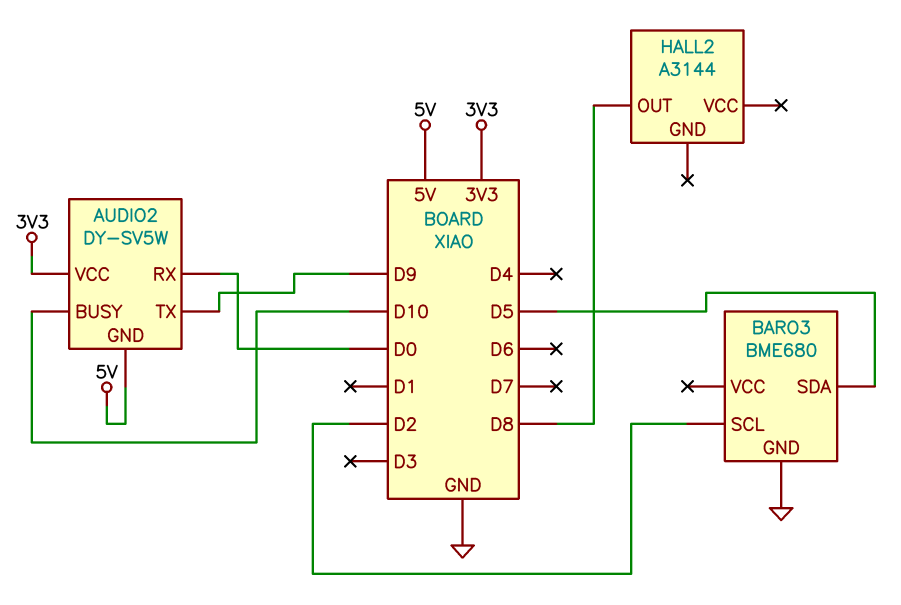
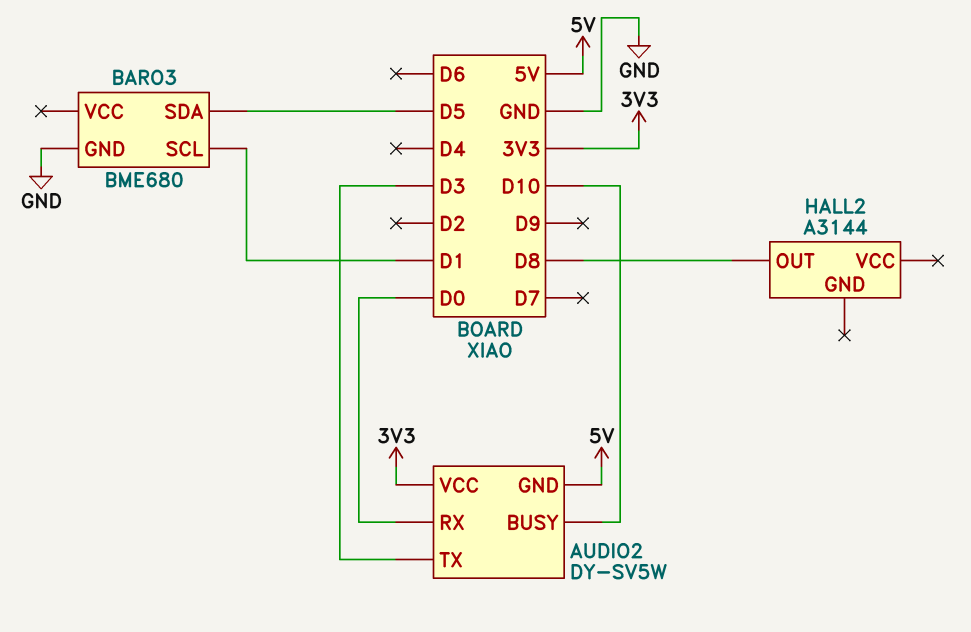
AUDIO2 pin TX: D9 -> D3
BARO3 pin SCL: D2 -> D1

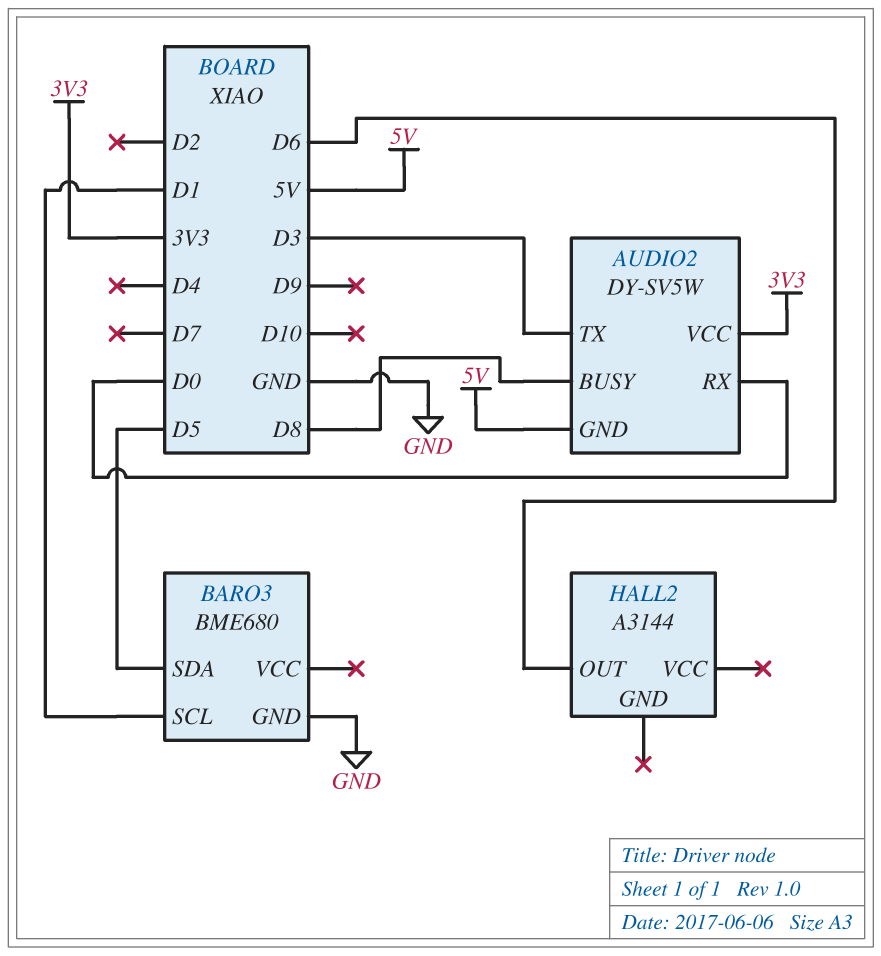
AUDIO2 pin BUSY: D10 -> D8
HALL2 pin OUT: D8 -> D6

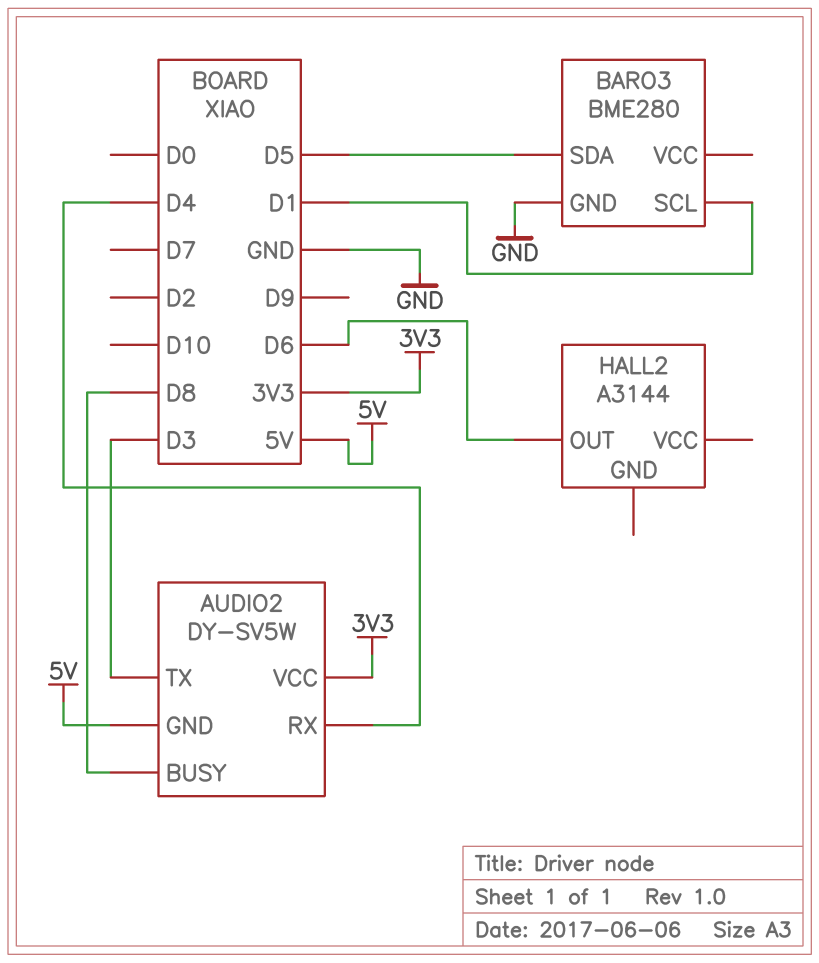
AUDIO2 pin RX: D0 -> D4
BARO3: BME680 -> BME280

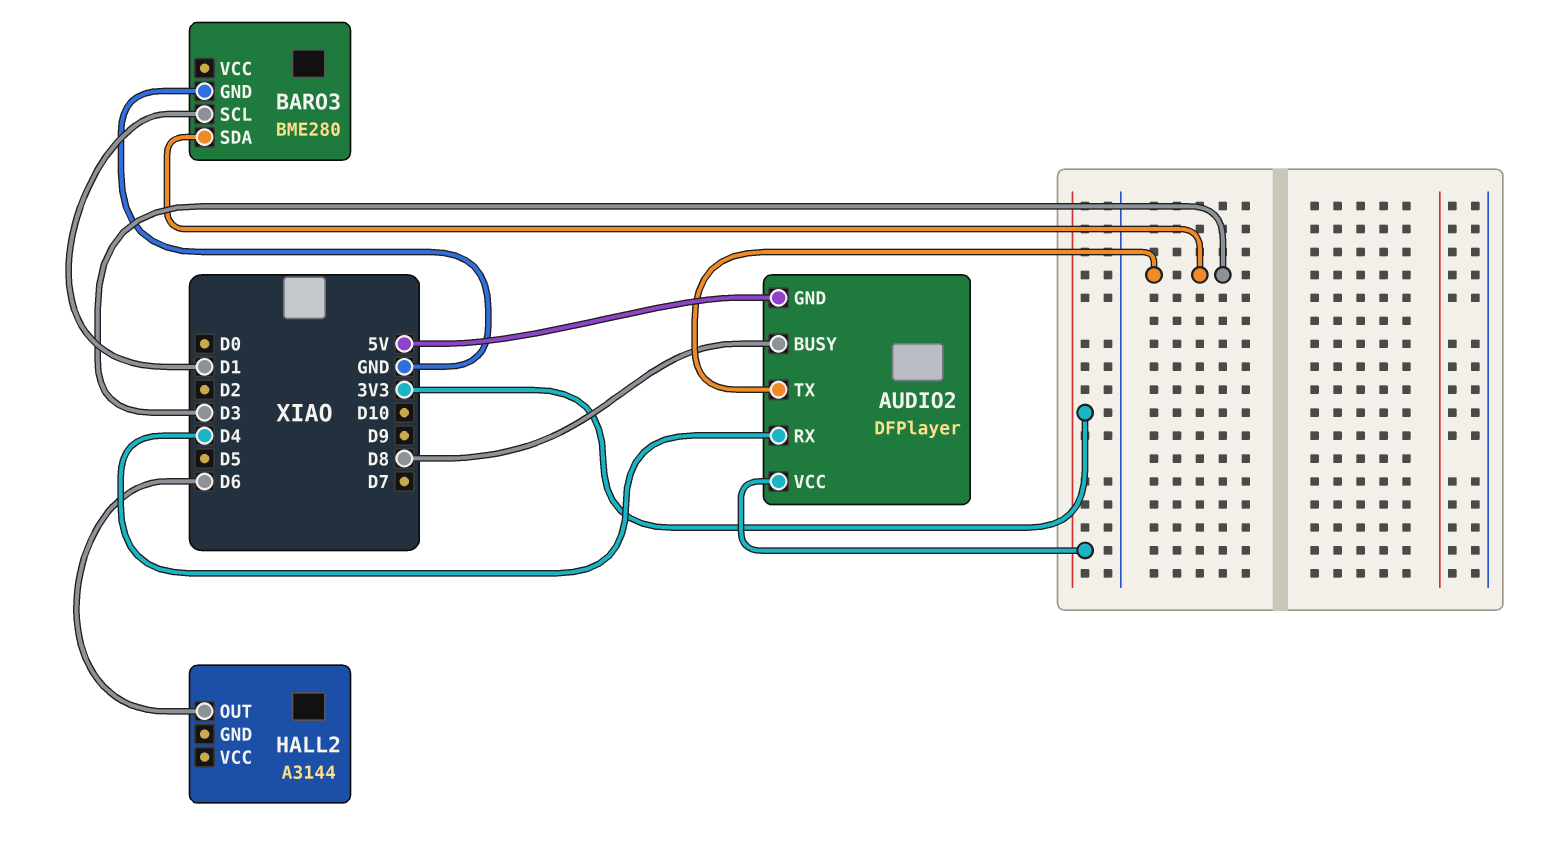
AUDIO2: DY-SV5W -> DFPlayer
BARO3 pin SDA: D5 -> D3

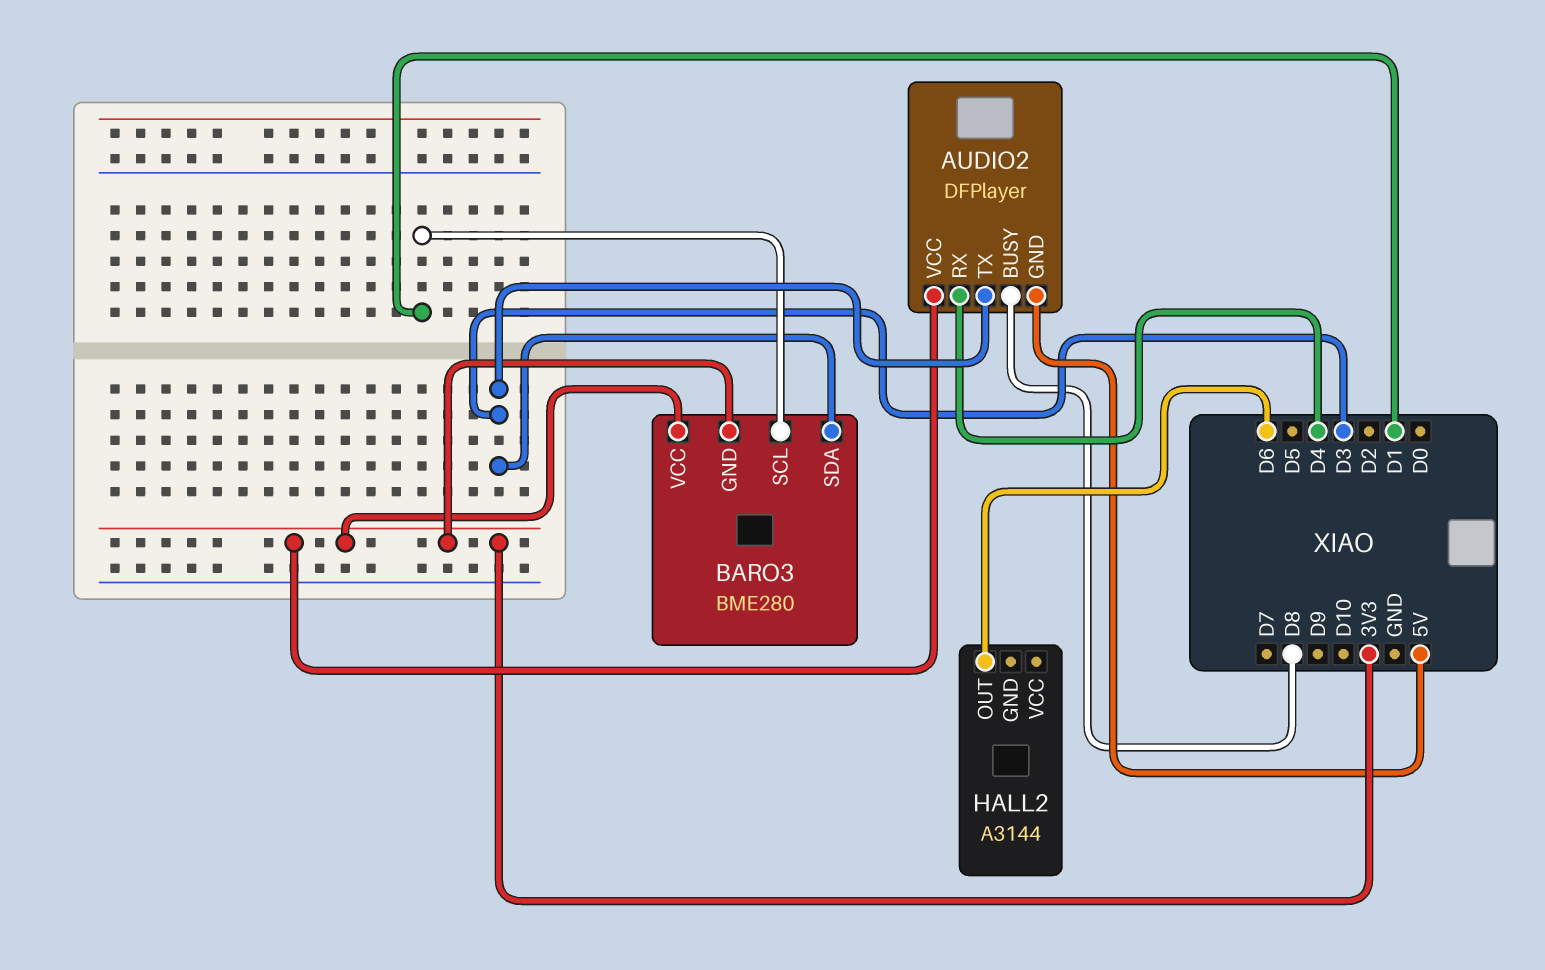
BARO3 pin GND: GND -> 3V3
BARO3 pin VCC: none -> 3V3

